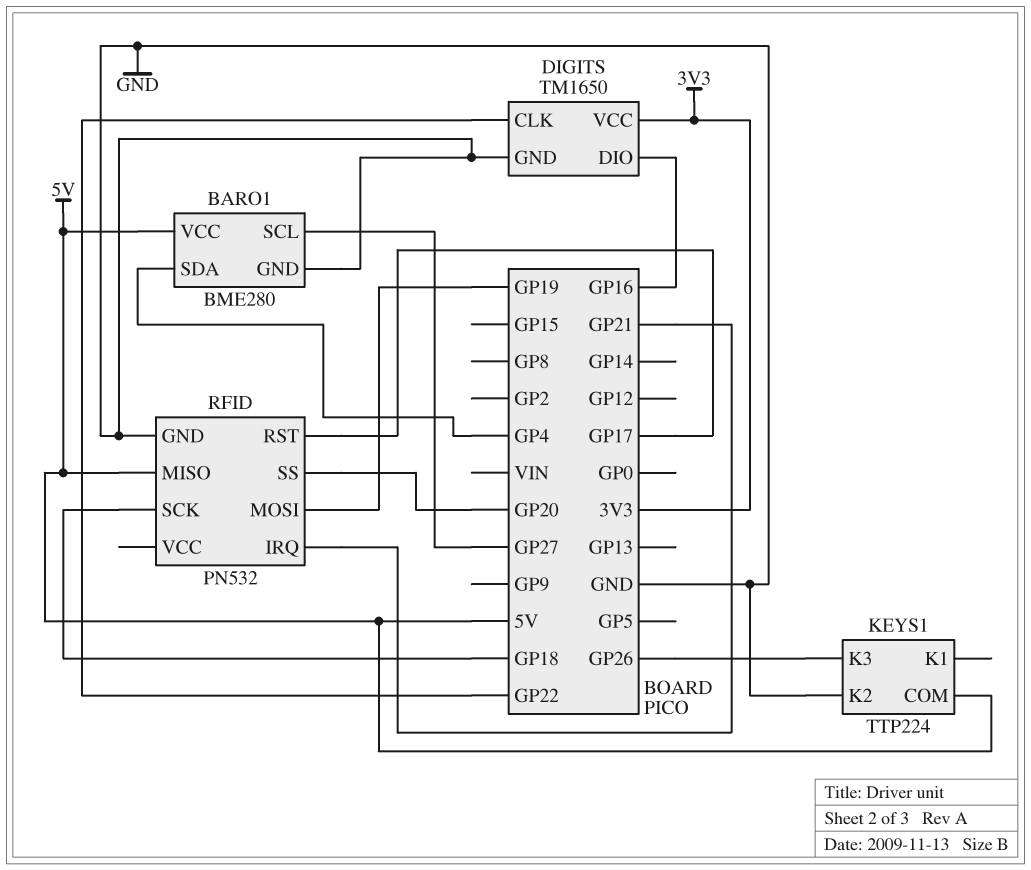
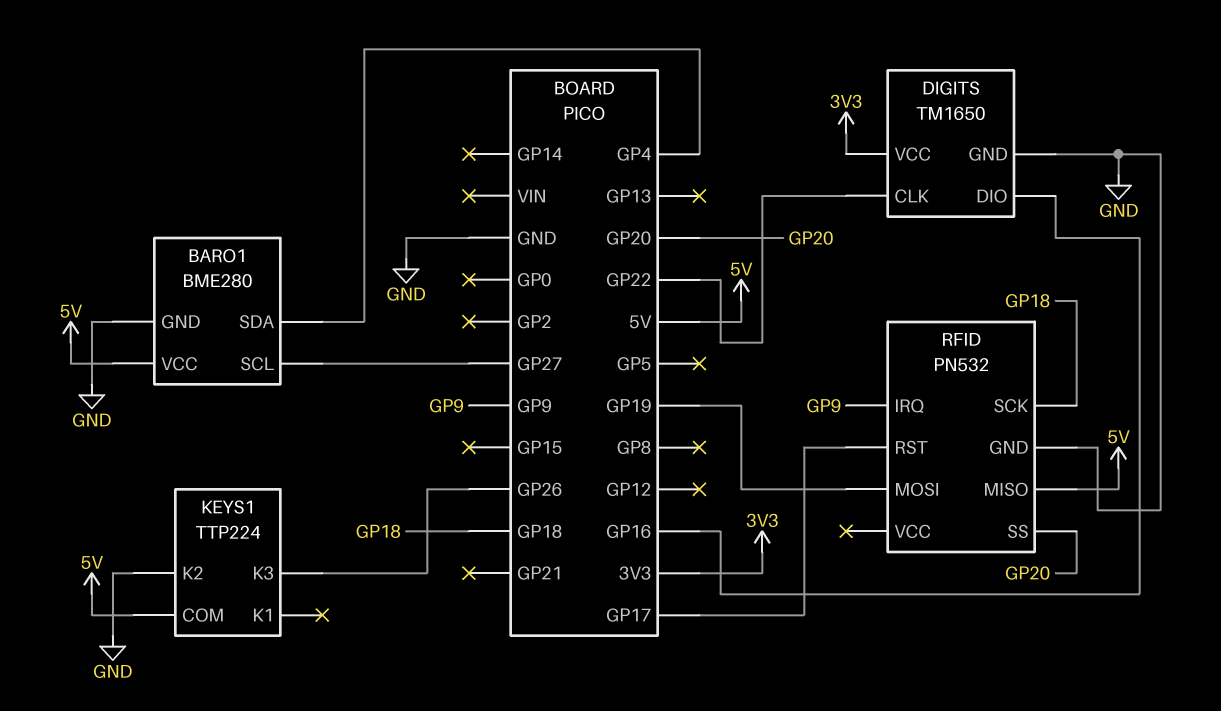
RFID pin IRQ: GP21 -> GP9

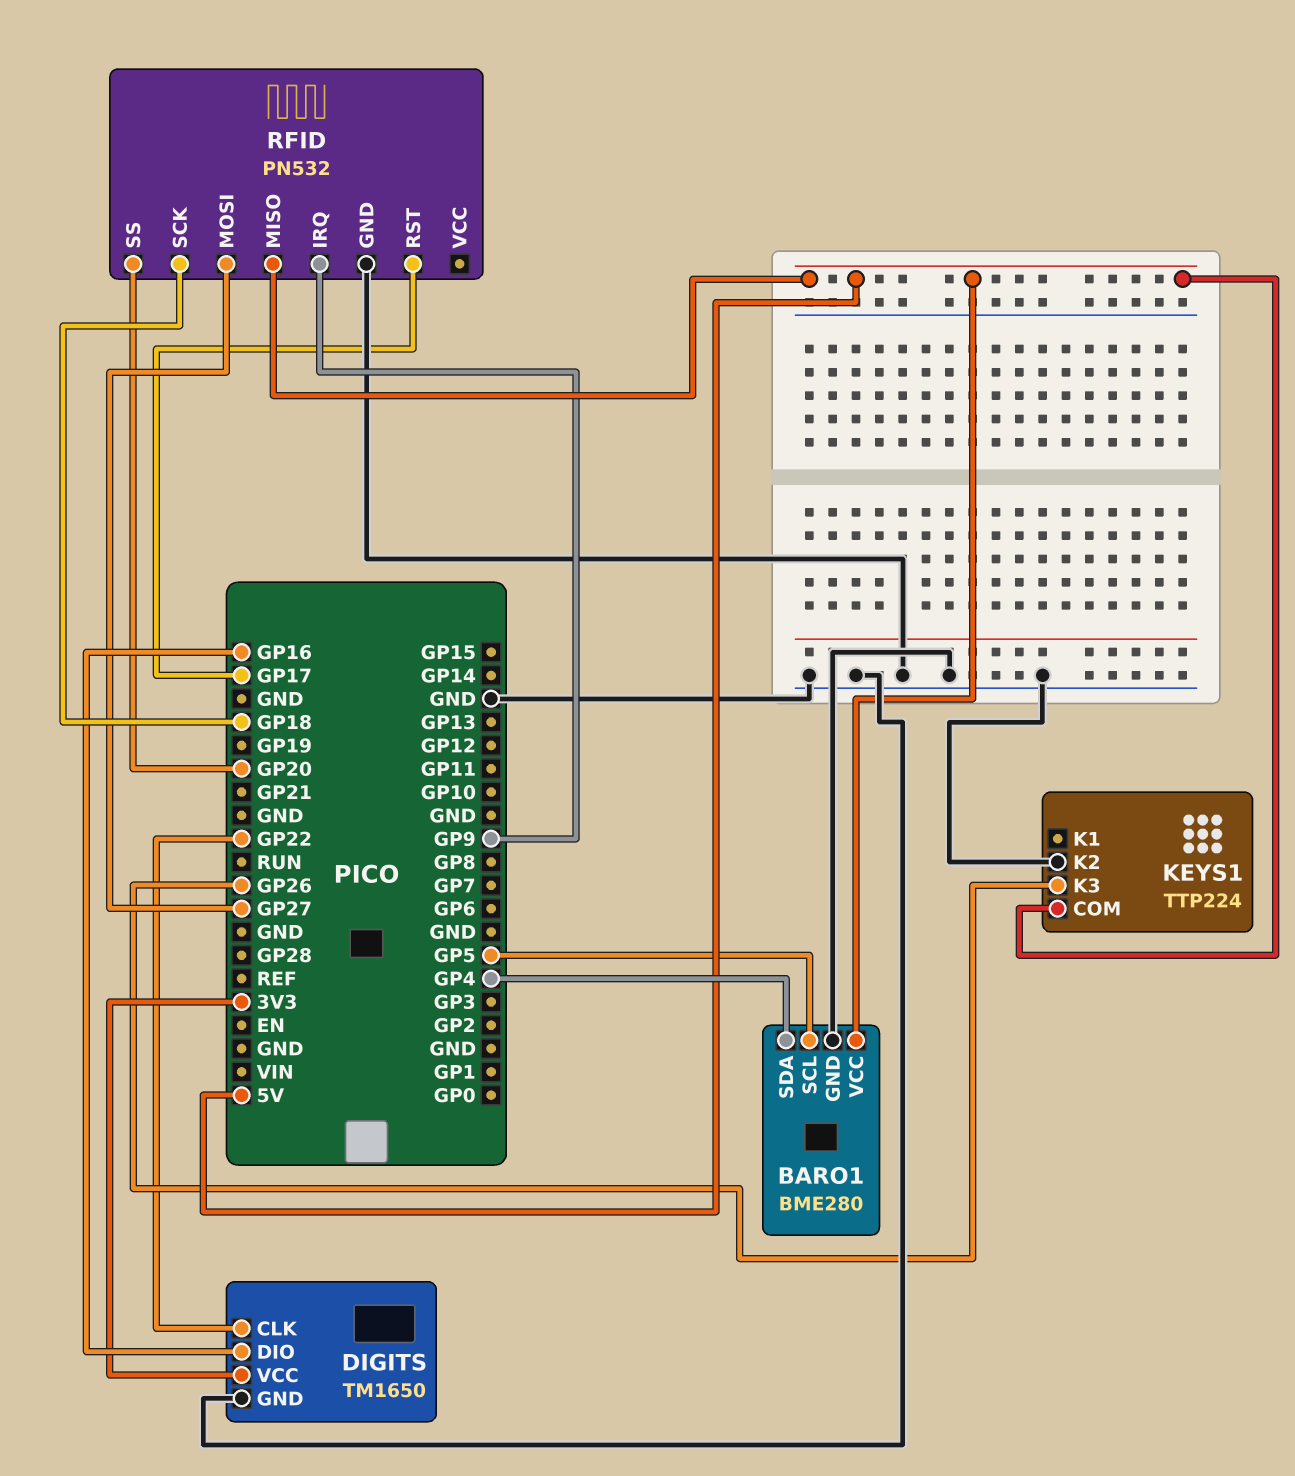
BARO1 pin SCL: GP27 -> GP5
RFID pin MOSI: GP19 -> GP27

